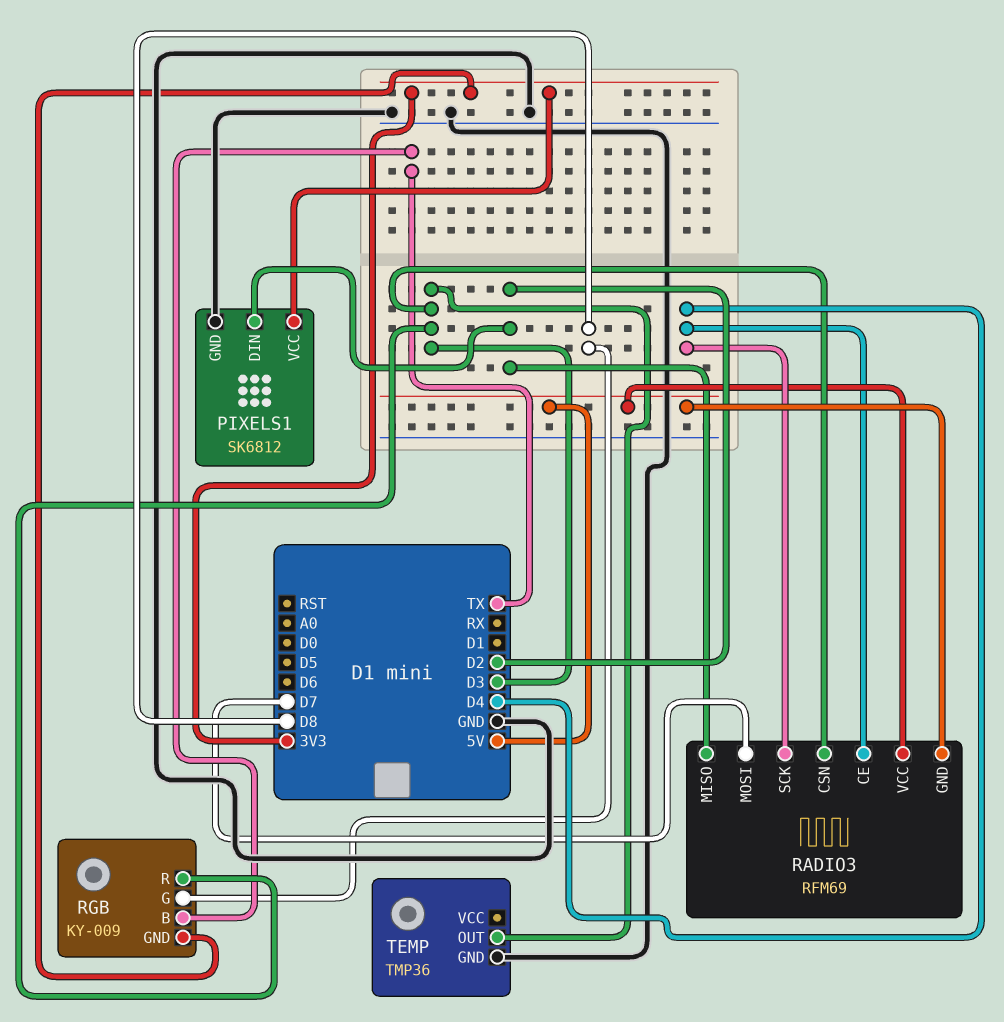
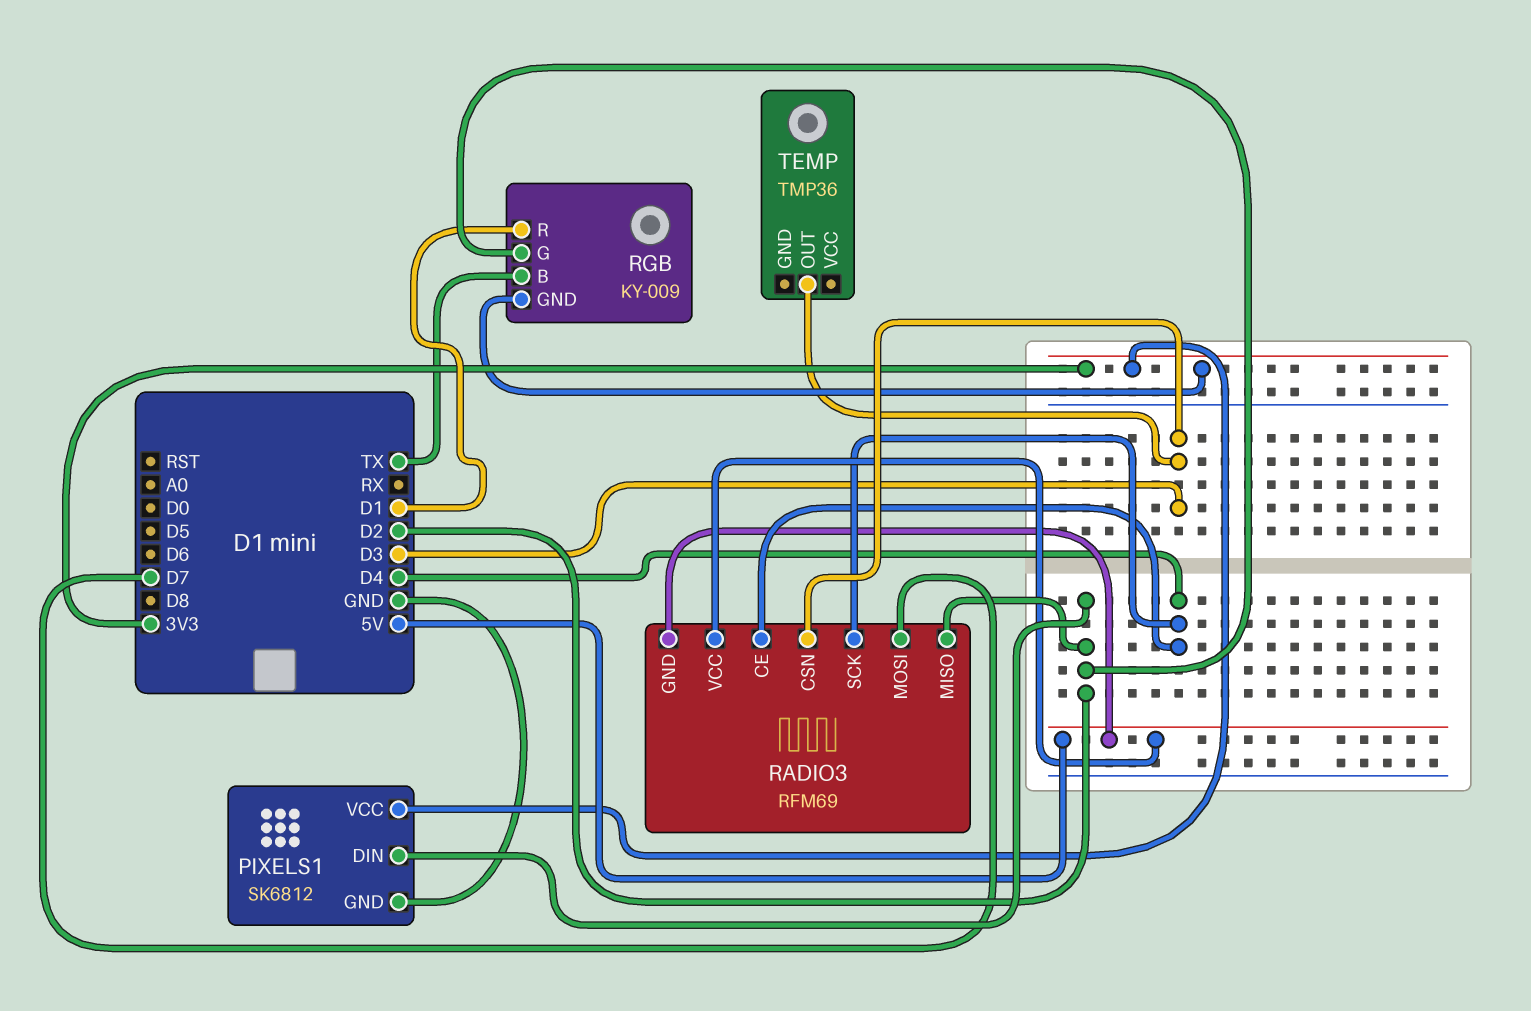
RGB pin G: D8 -> D2
RGB pin R: D3 -> D1
TEMP pin GND: GND -> none

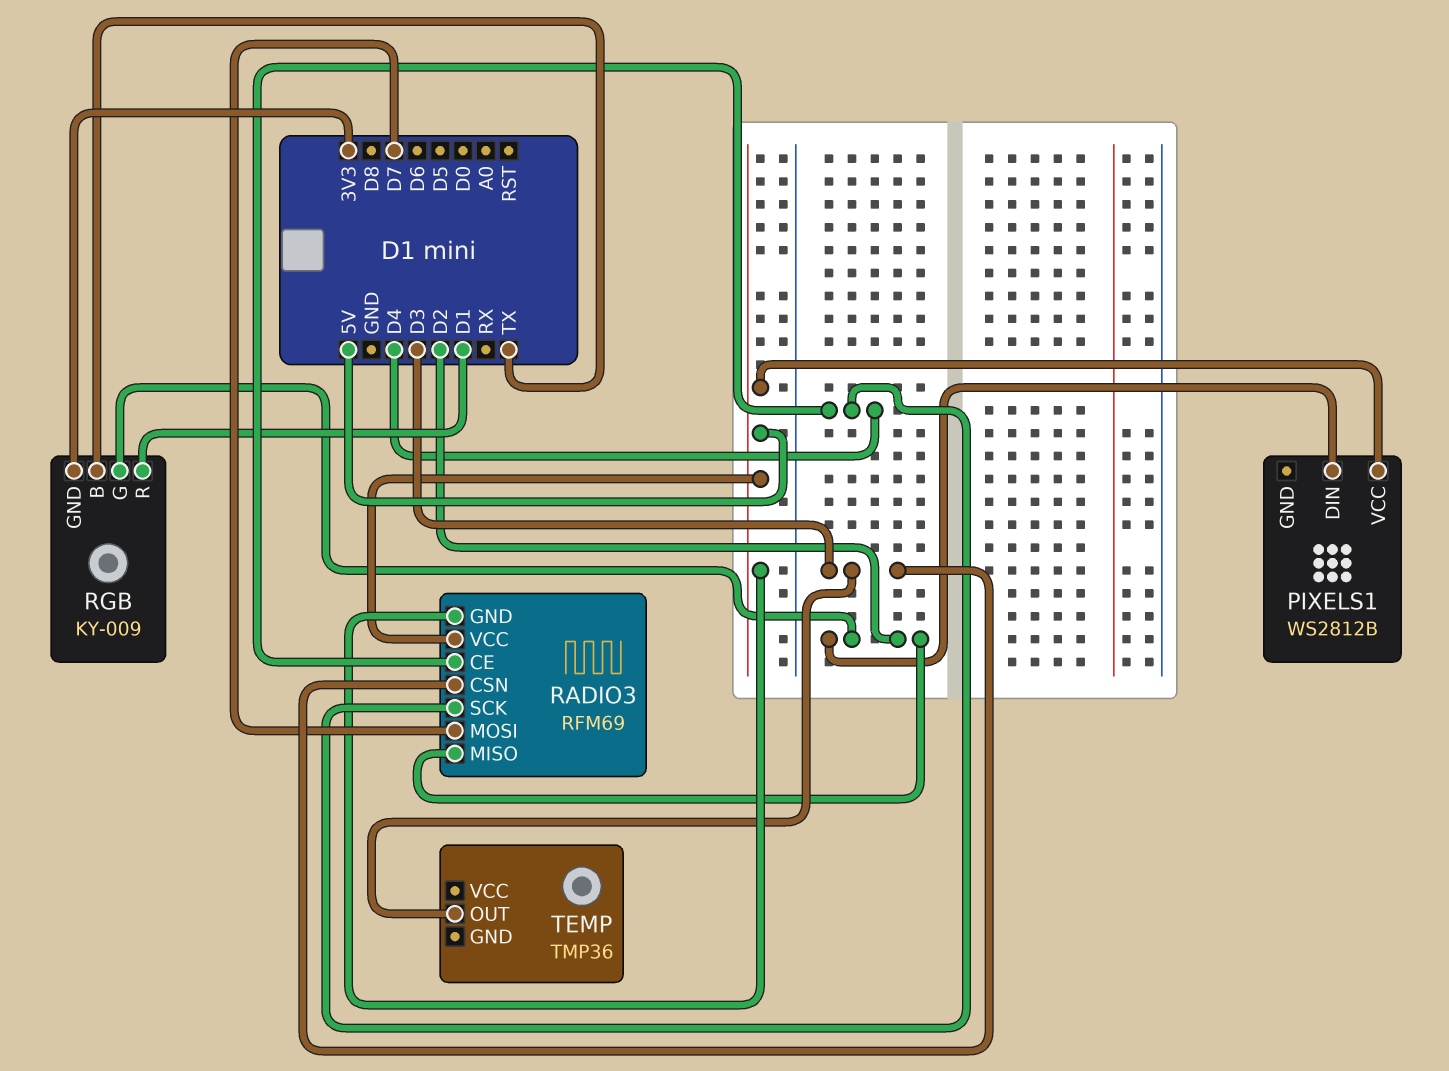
PIXELS1: SK6812 -> WS2812B
PIXELS1 pin GND: GND -> none
PIXELS1 pin VCC: 3V3 -> 5V

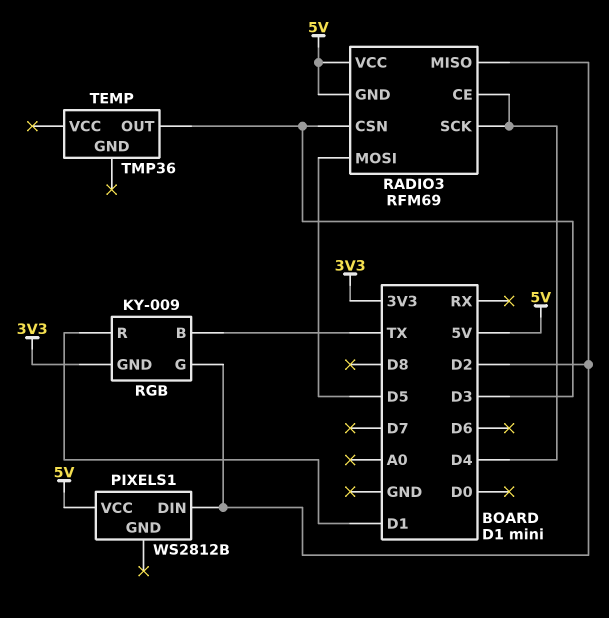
RADIO3 pin MOSI: D7 -> D5

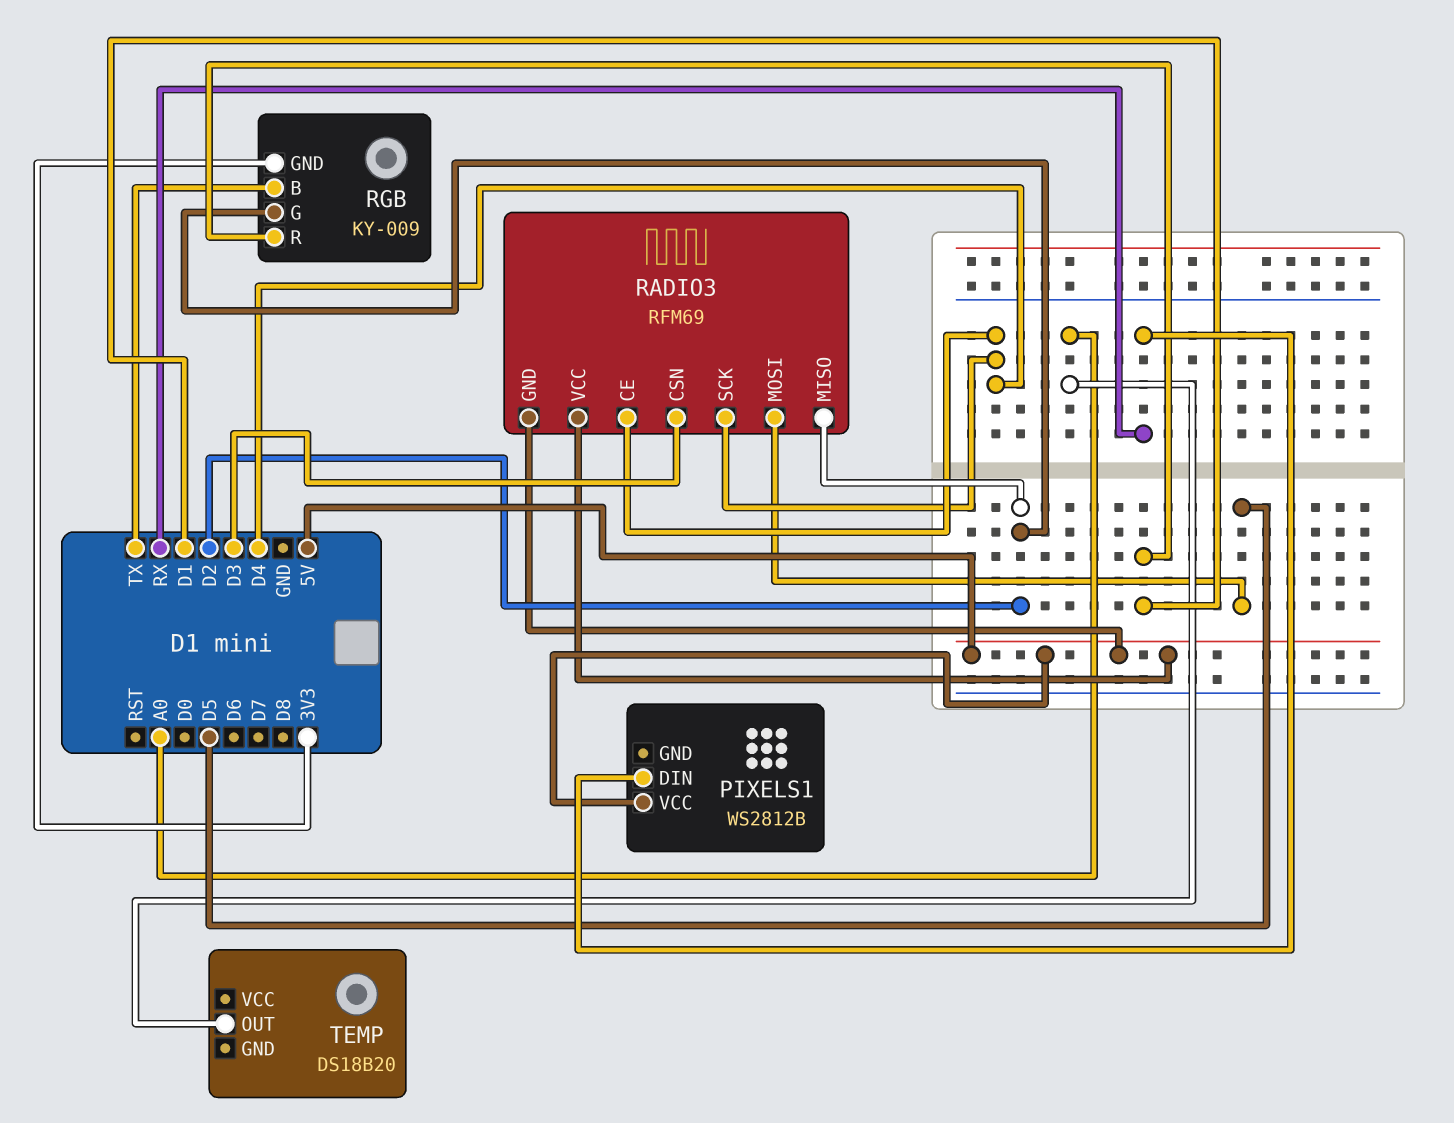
PIXELS1 pin DIN: D2 -> RX
TEMP: TMP36 -> DS18B20
TEMP pin OUT: D3 -> A0

